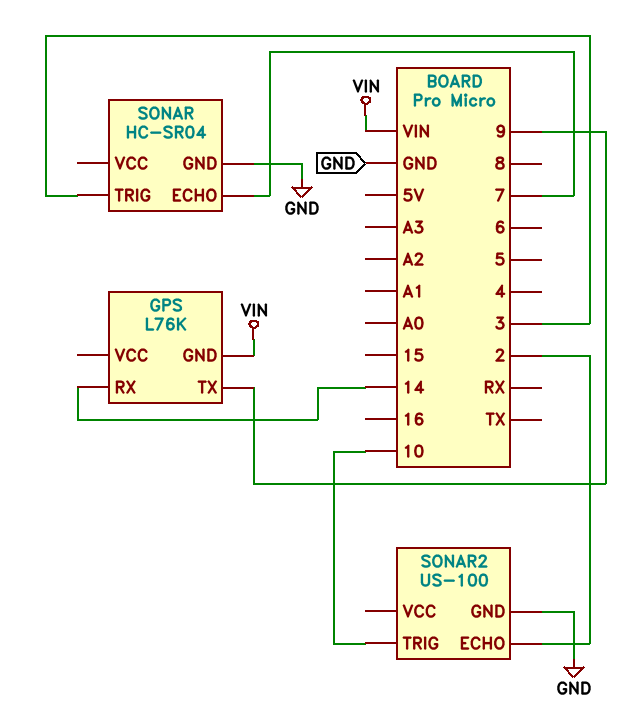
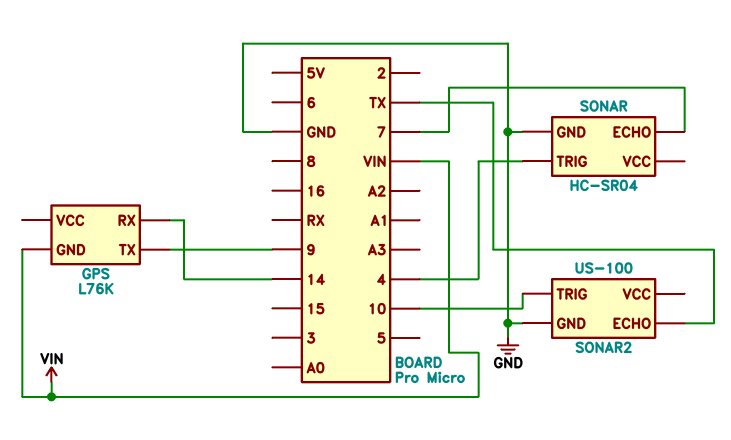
SONAR pin TRIG: 3 -> 4
SONAR2 pin ECHO: 2 -> TX

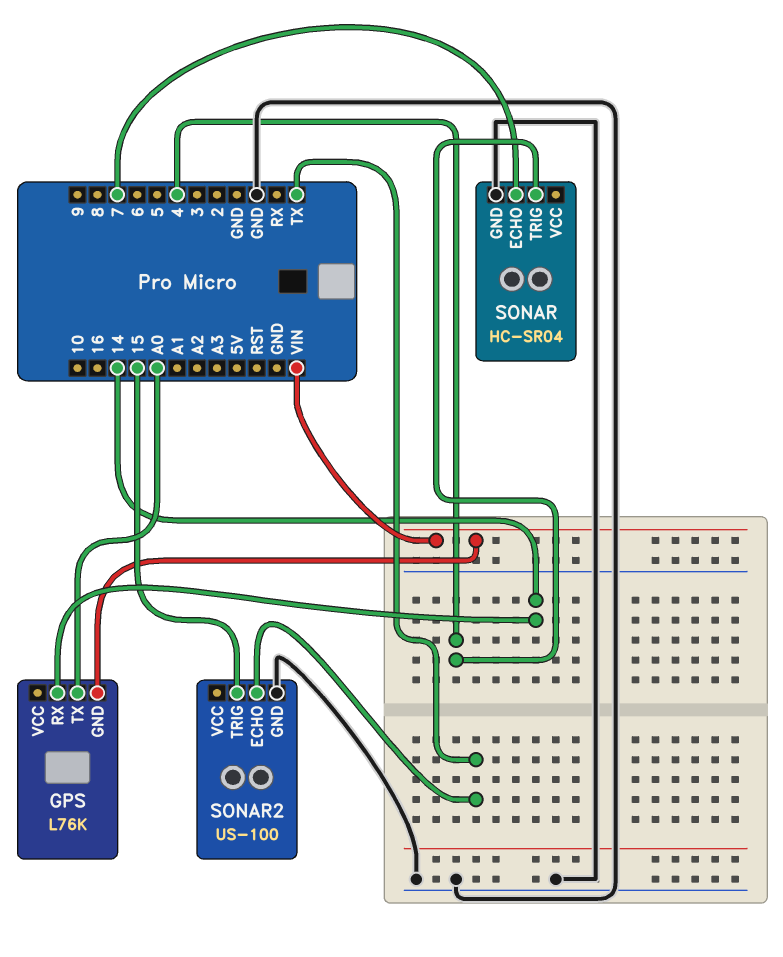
GPS pin TX: 9 -> A0
SONAR2 pin TRIG: 10 -> 15

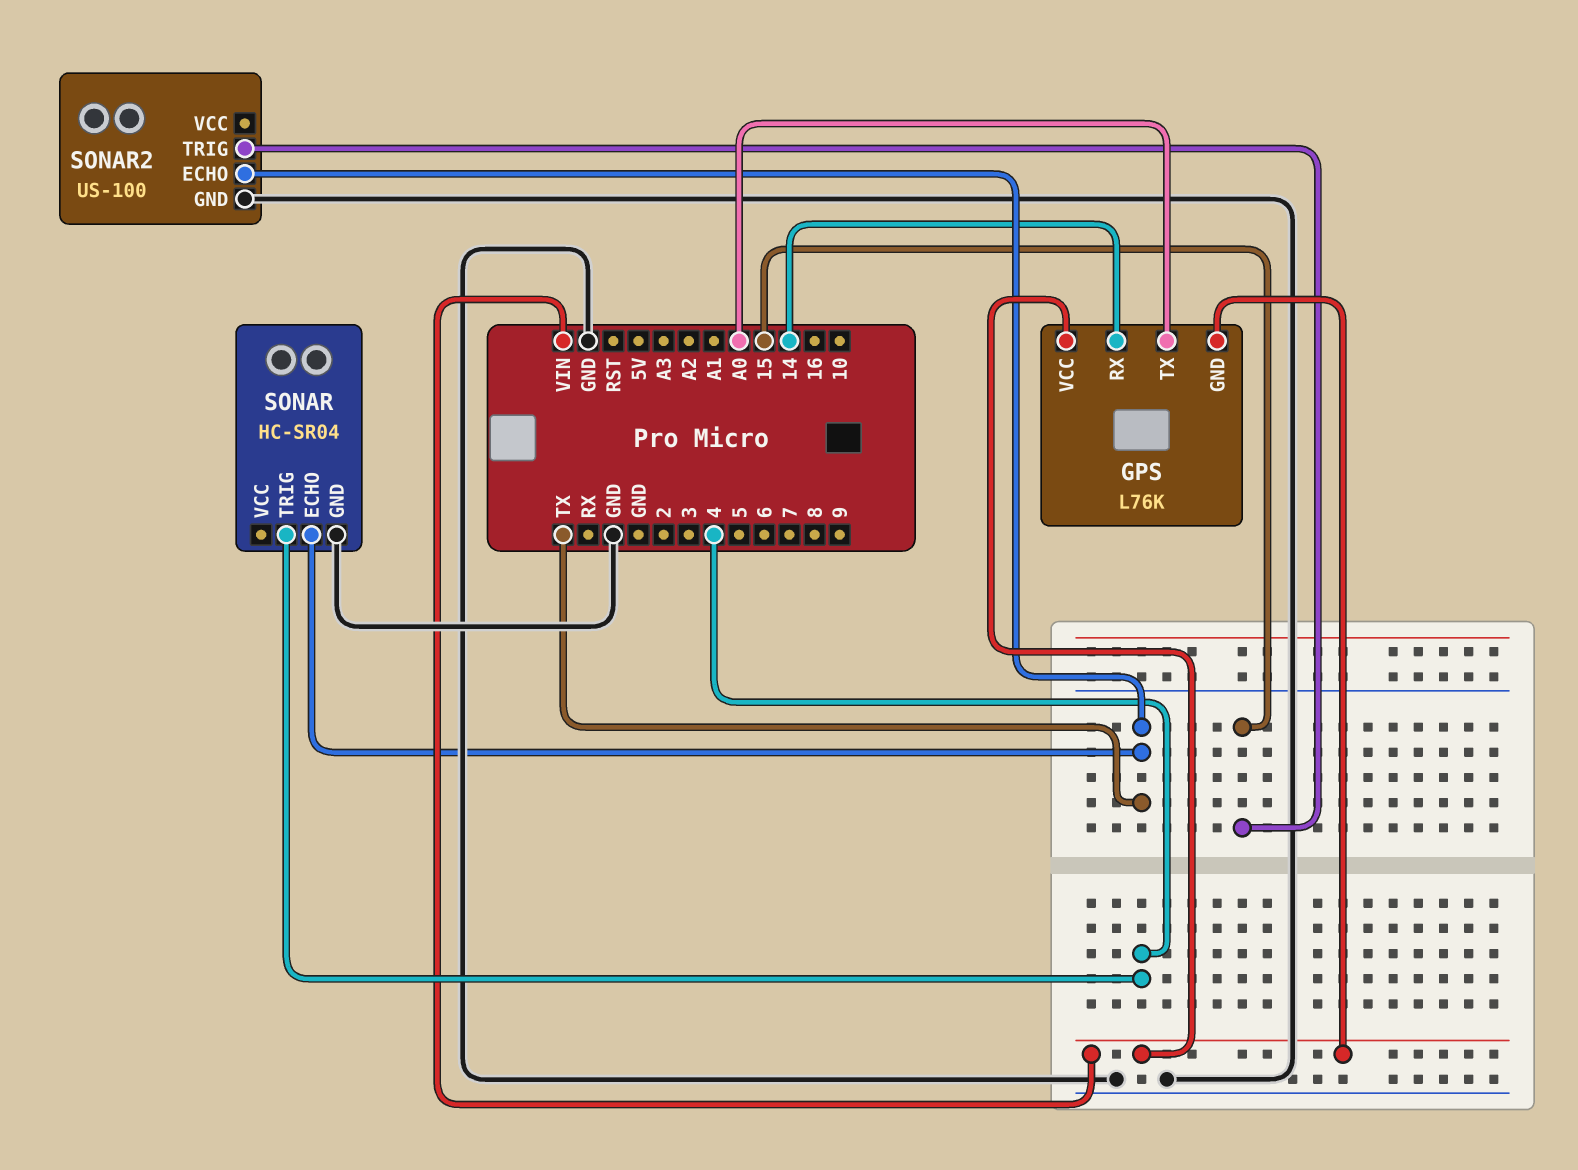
GPS pin VCC: none -> VIN
SONAR pin ECHO: 7 -> TX

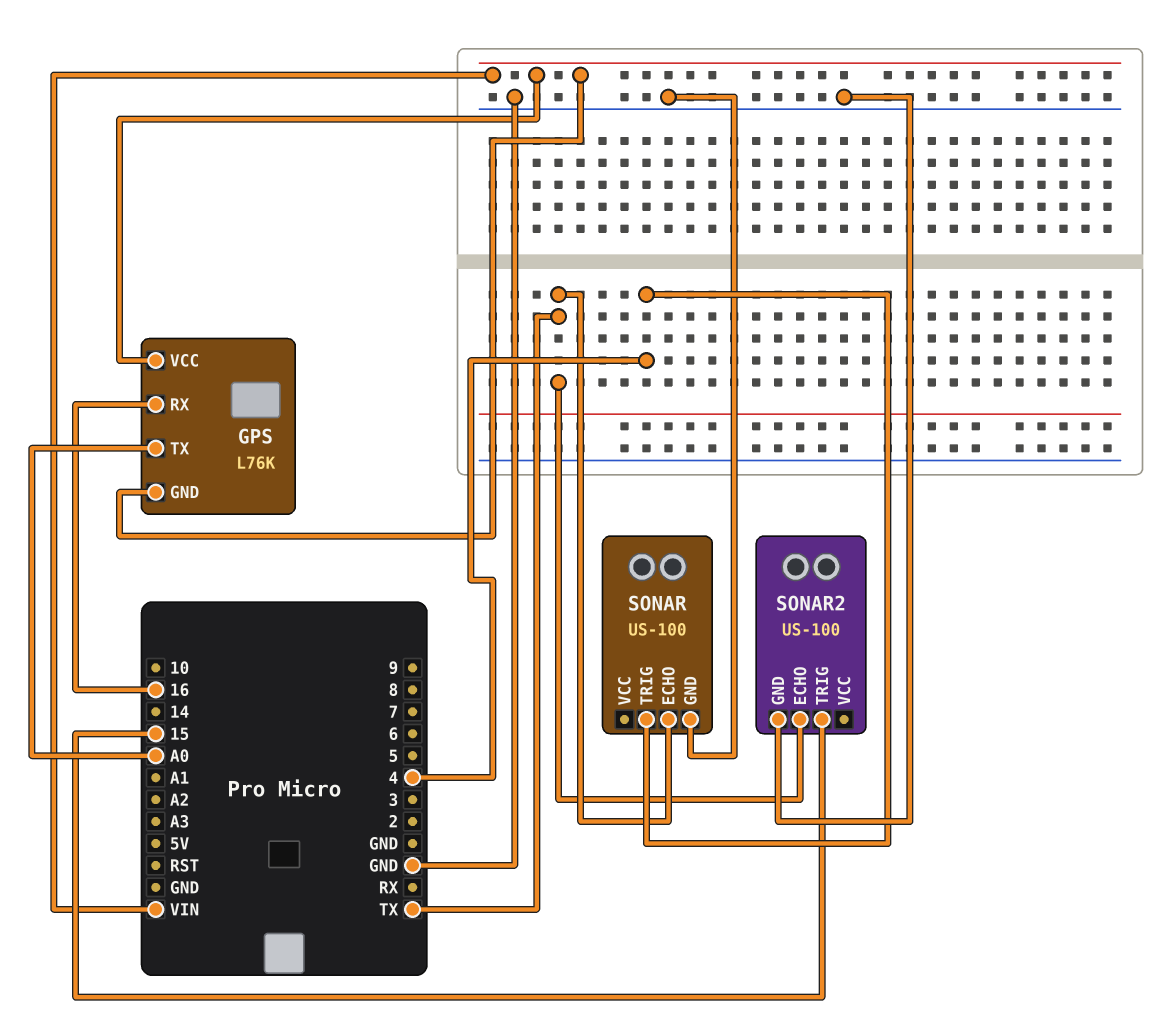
GPS pin RX: 14 -> 16
SONAR: HC-SR04 -> US-100

